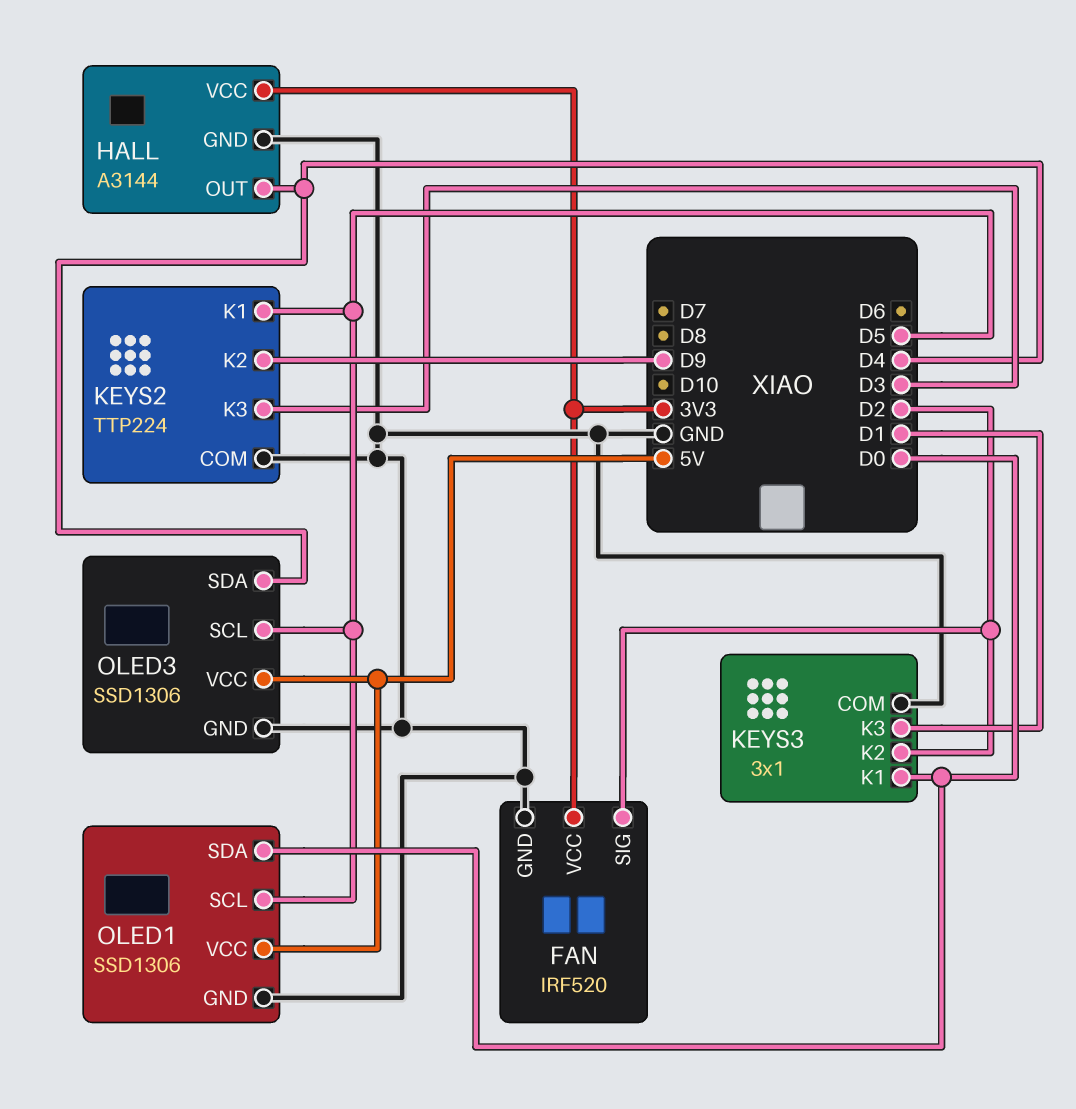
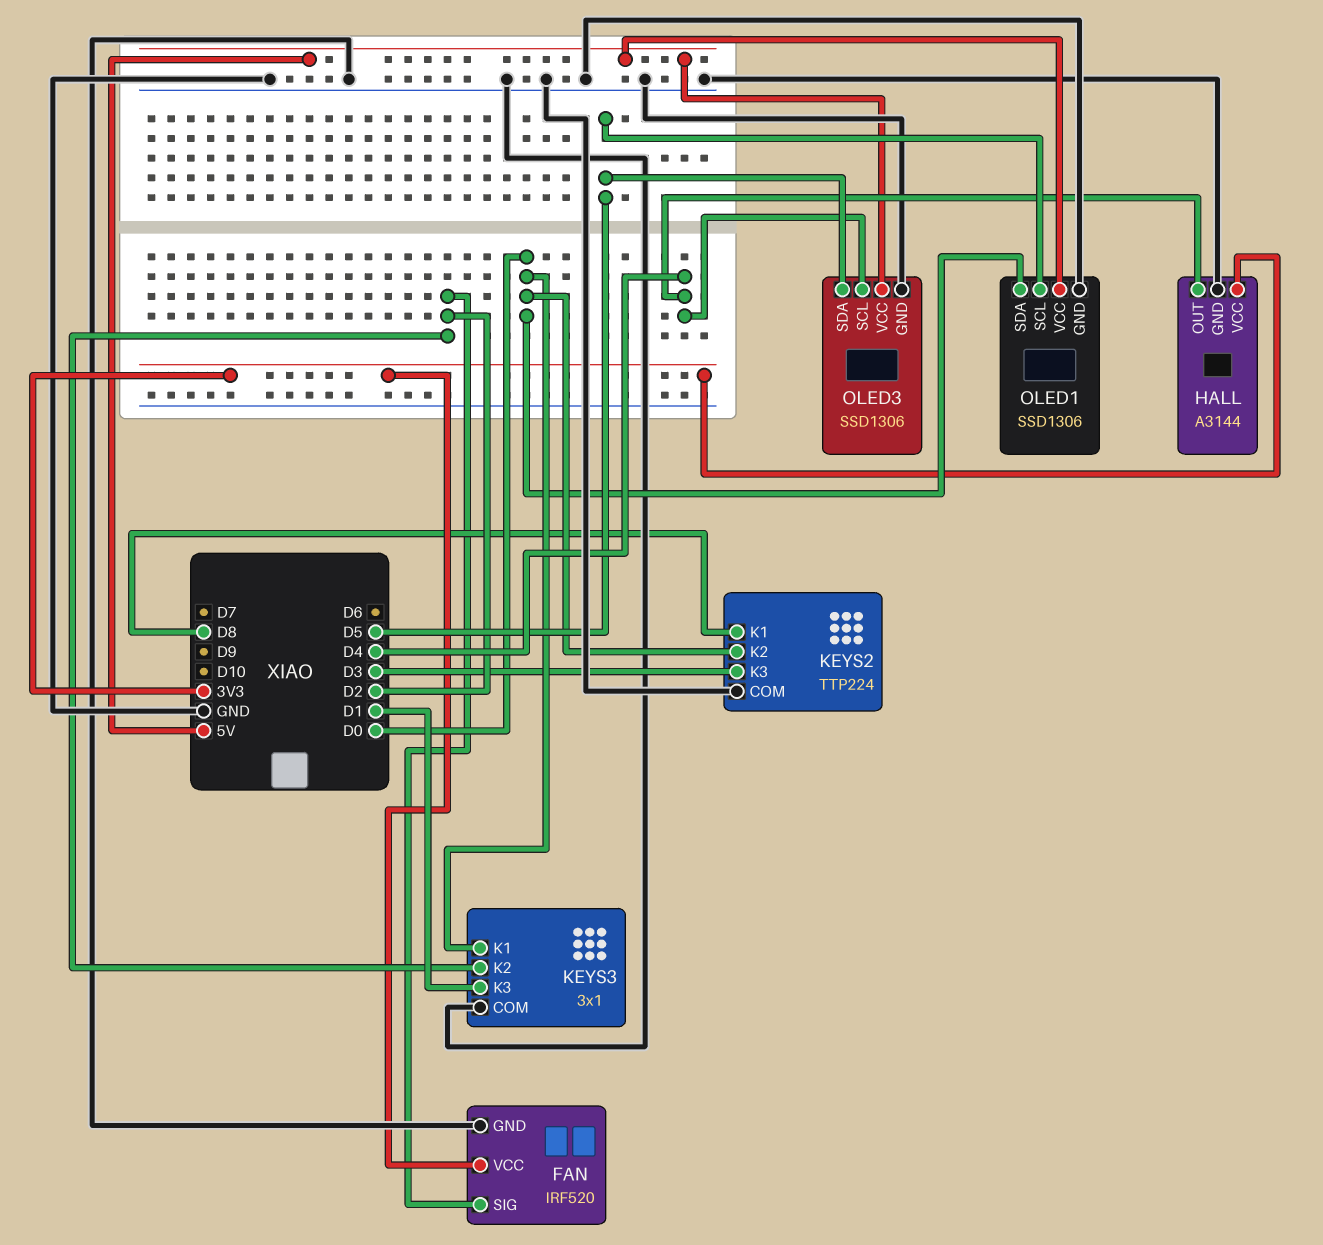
KEYS2 pin K1: D5 -> D8
KEYS2 pin K2: D9 -> D0
OLED3 pin SCL: D5 -> D4
OLED3 pin SDA: D4 -> D5

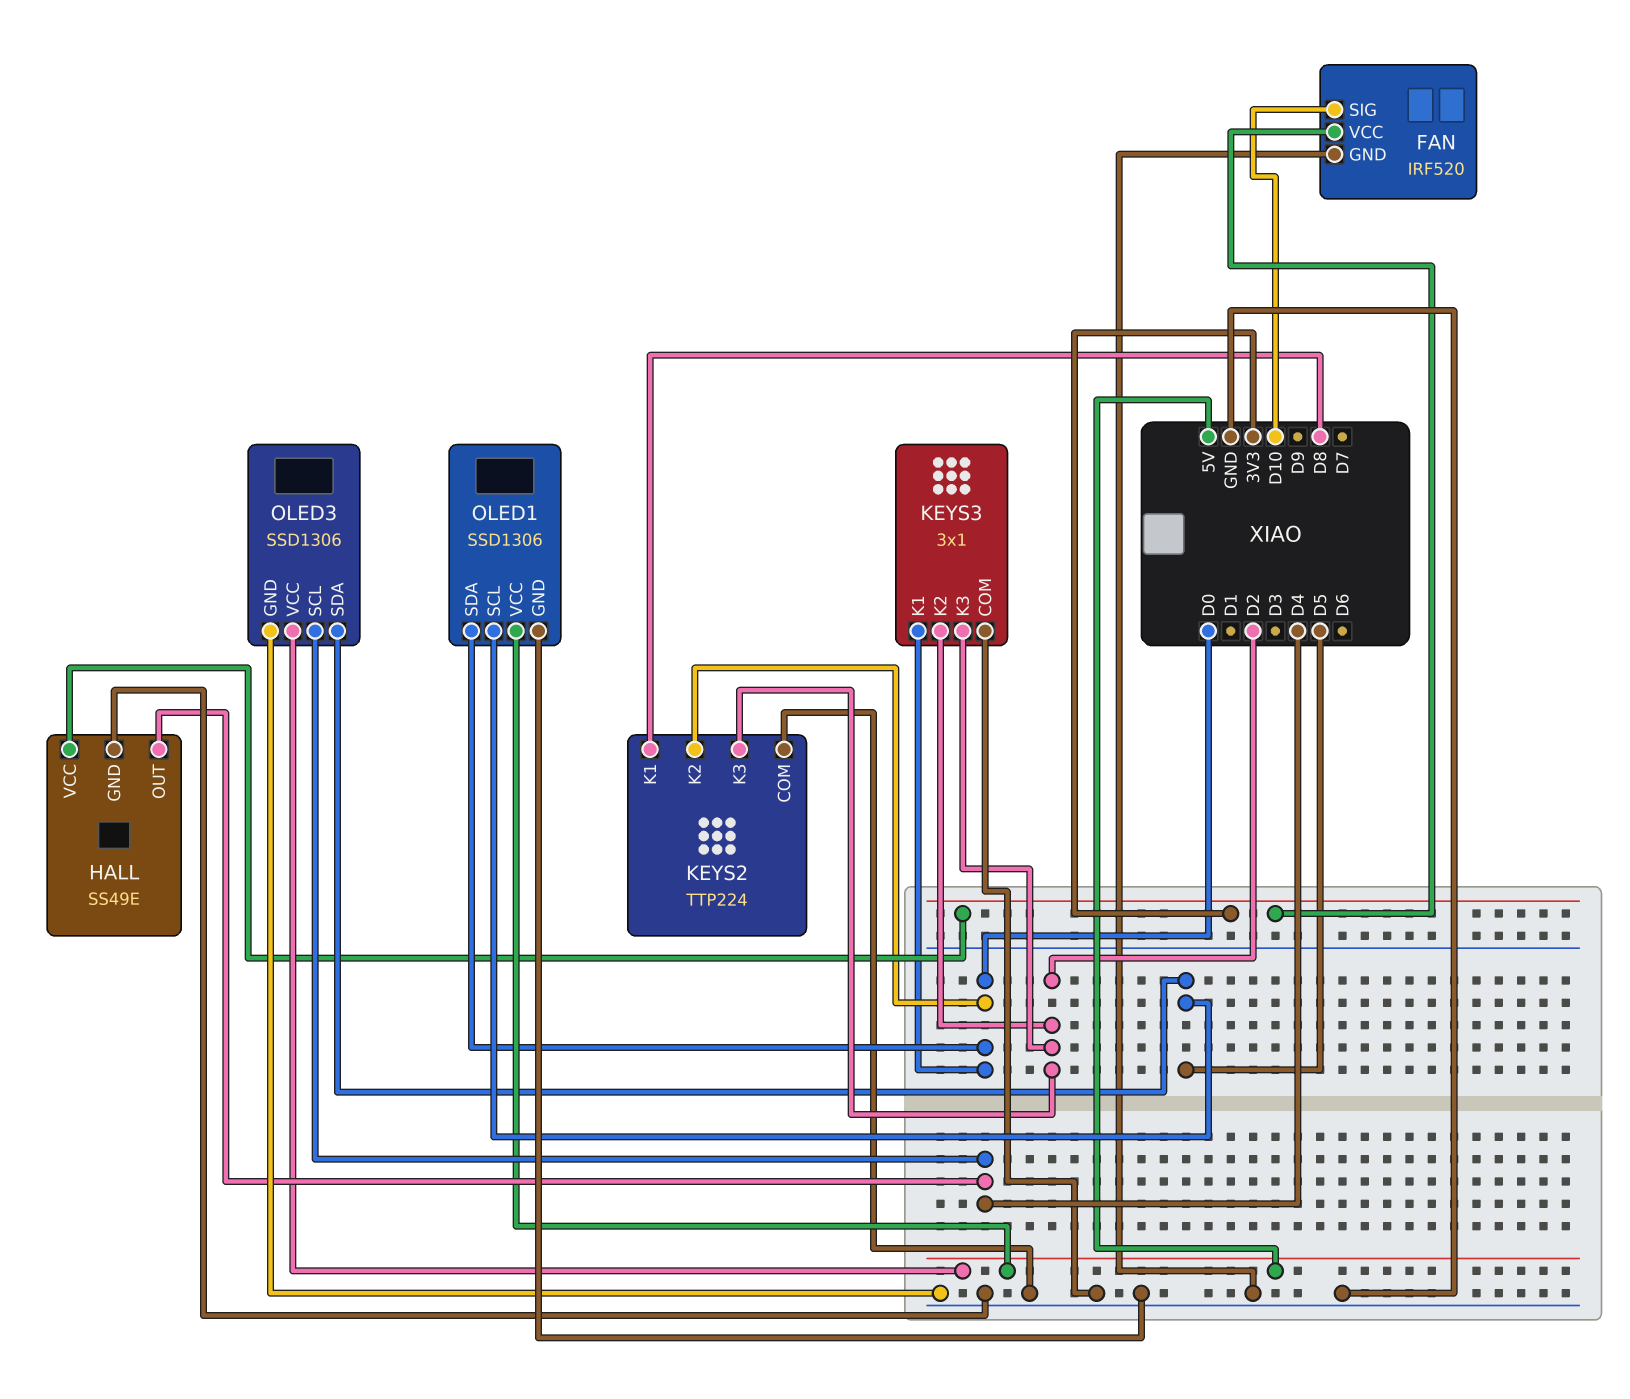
FAN pin SIG: D2 -> D10
HALL: A3144 -> SS49E
KEYS2 pin K3: D3 -> D2
KEYS3 pin K3: D1 -> D2

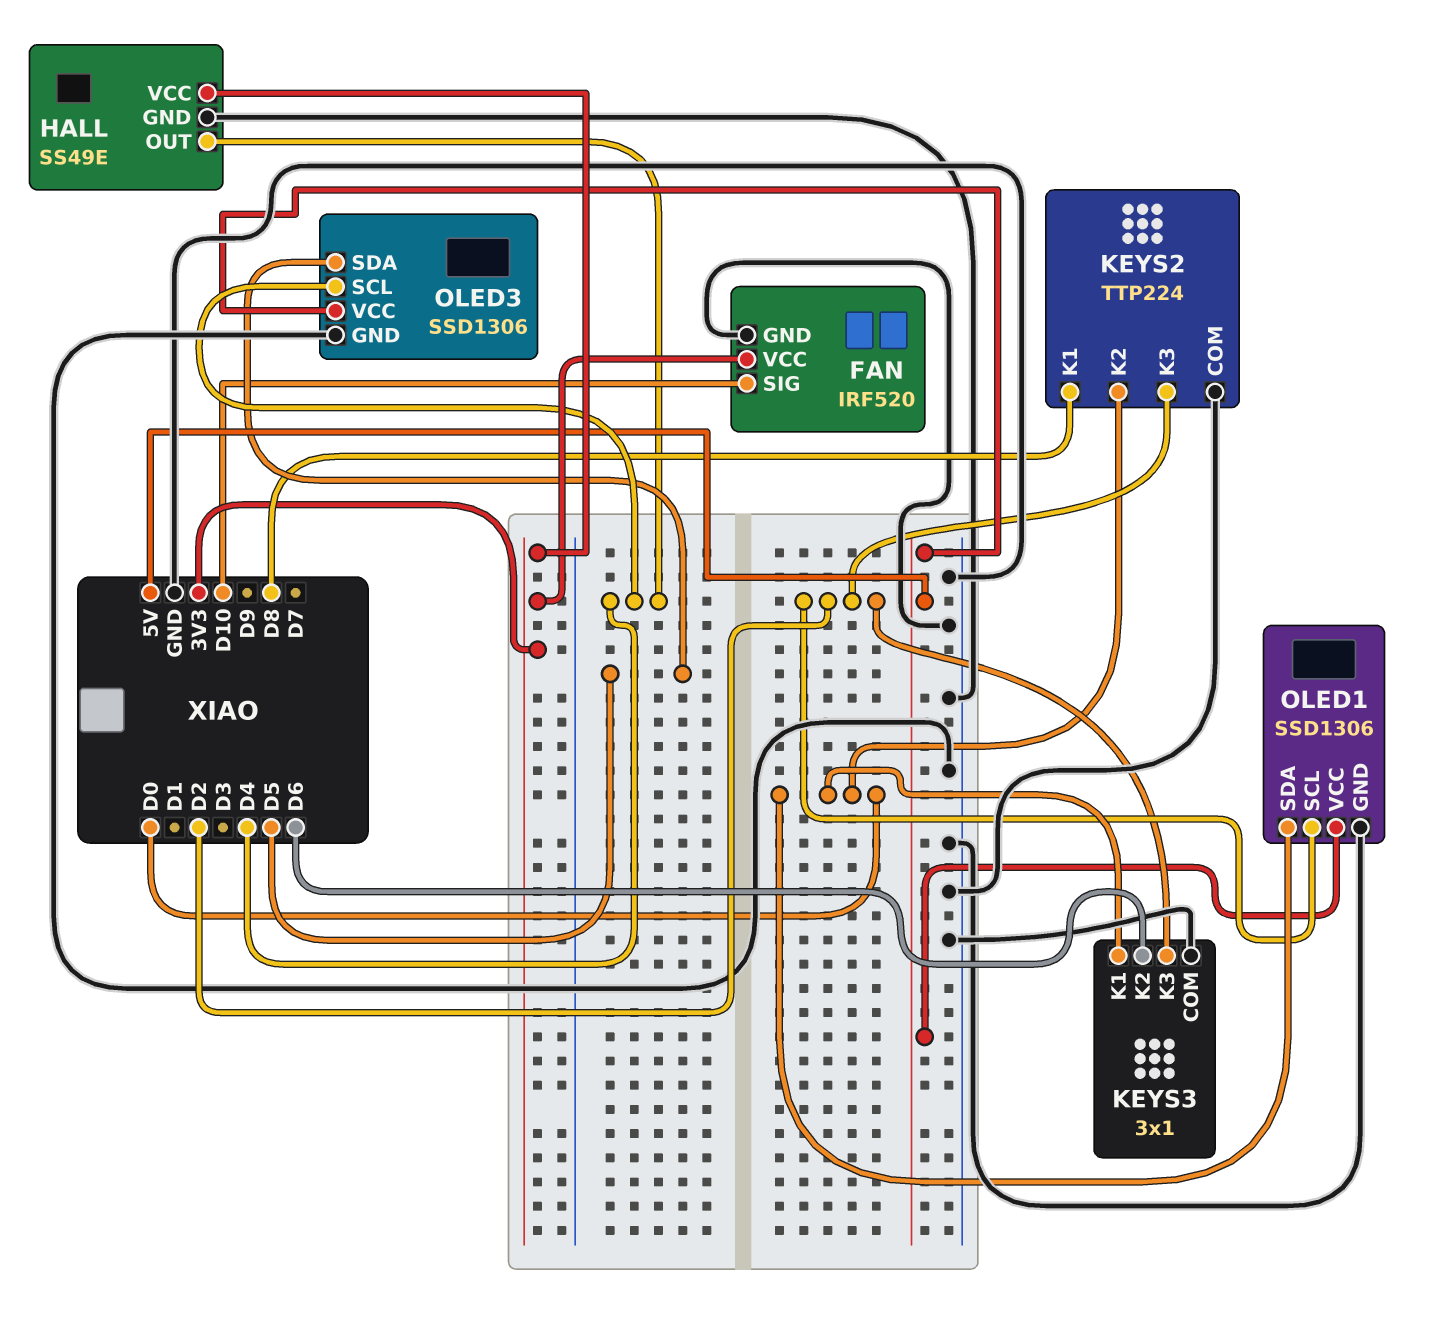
KEYS3 pin K2: D2 -> D6
OLED1 pin SCL: D5 -> D2

